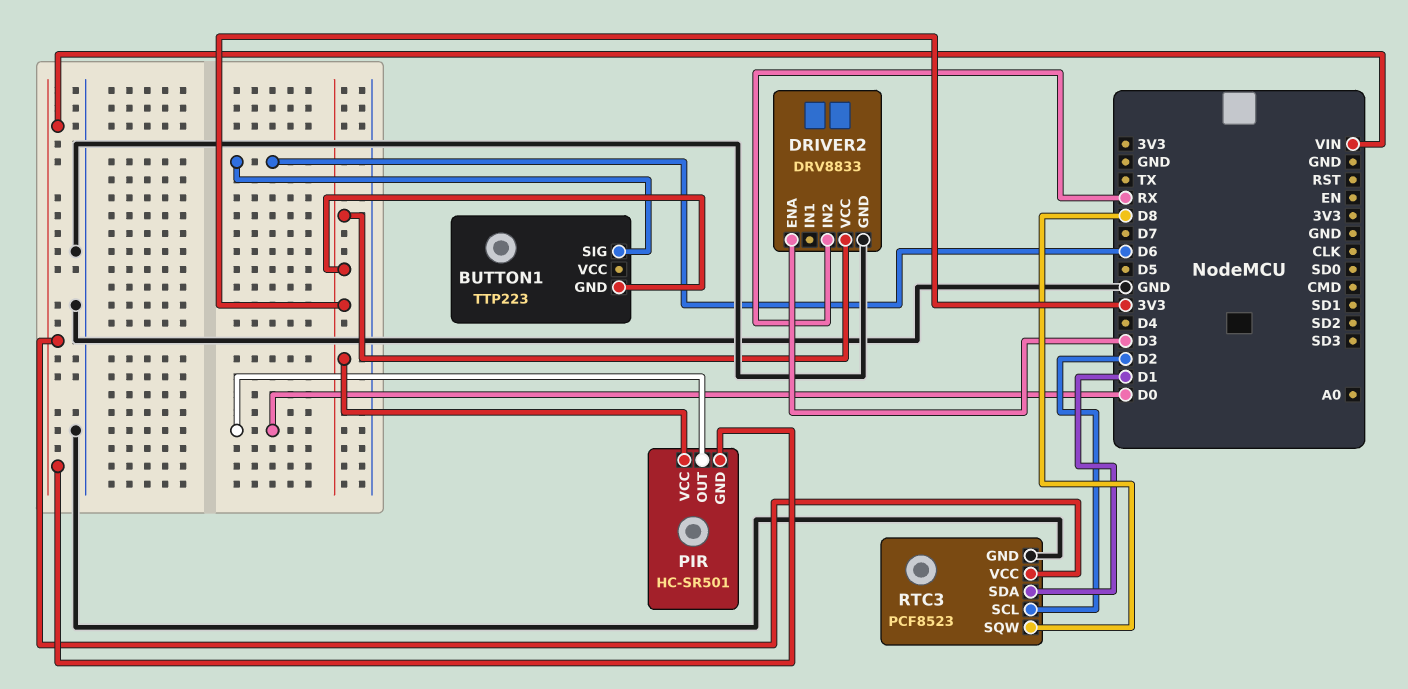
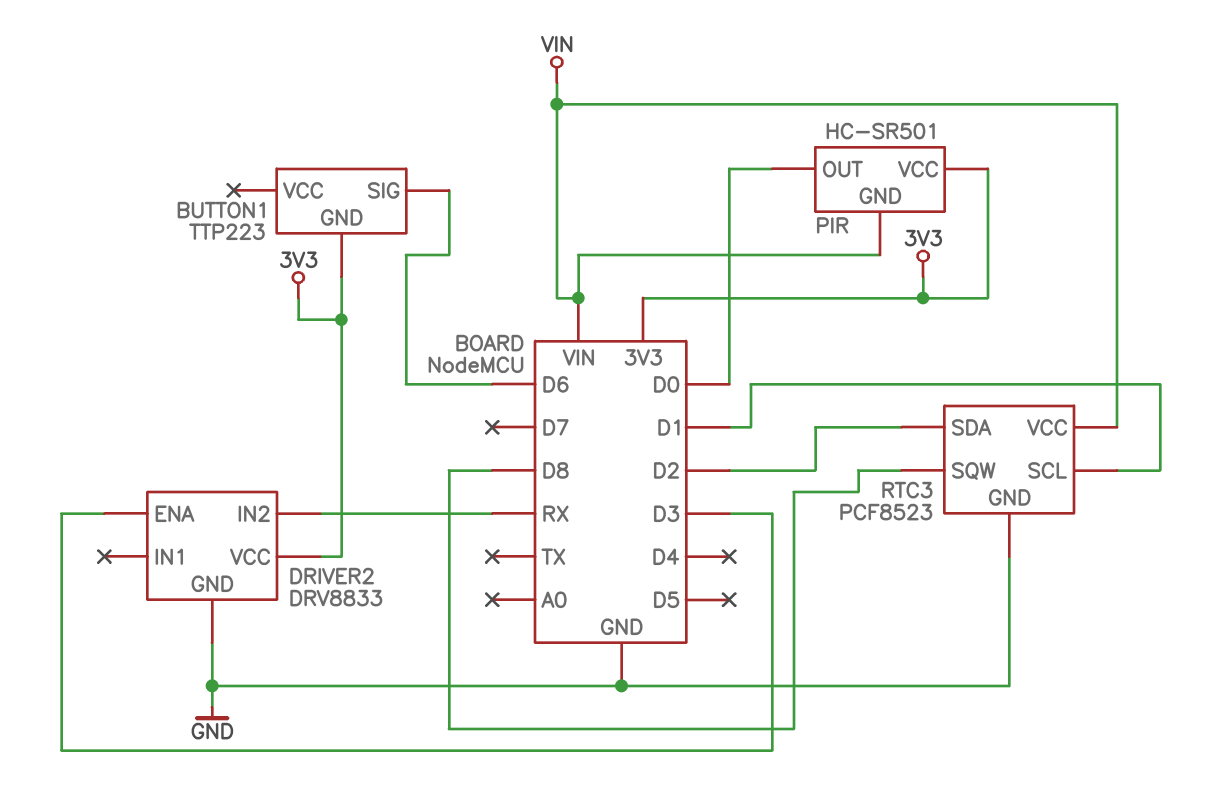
RTC3 pin SCL: D2 -> D1
RTC3 pin SDA: D1 -> D2

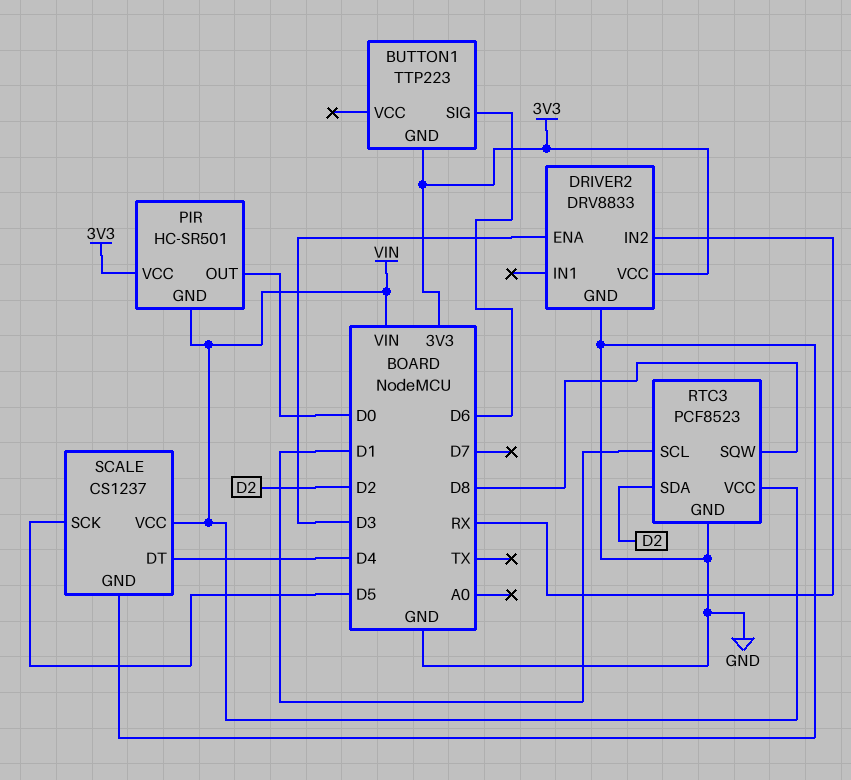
SCALE: none -> CS1237
SCALE pin DT: none -> D4
SCALE pin GND: none -> GND
SCALE pin SCK: none -> D5
SCALE pin VCC: none -> VIN

